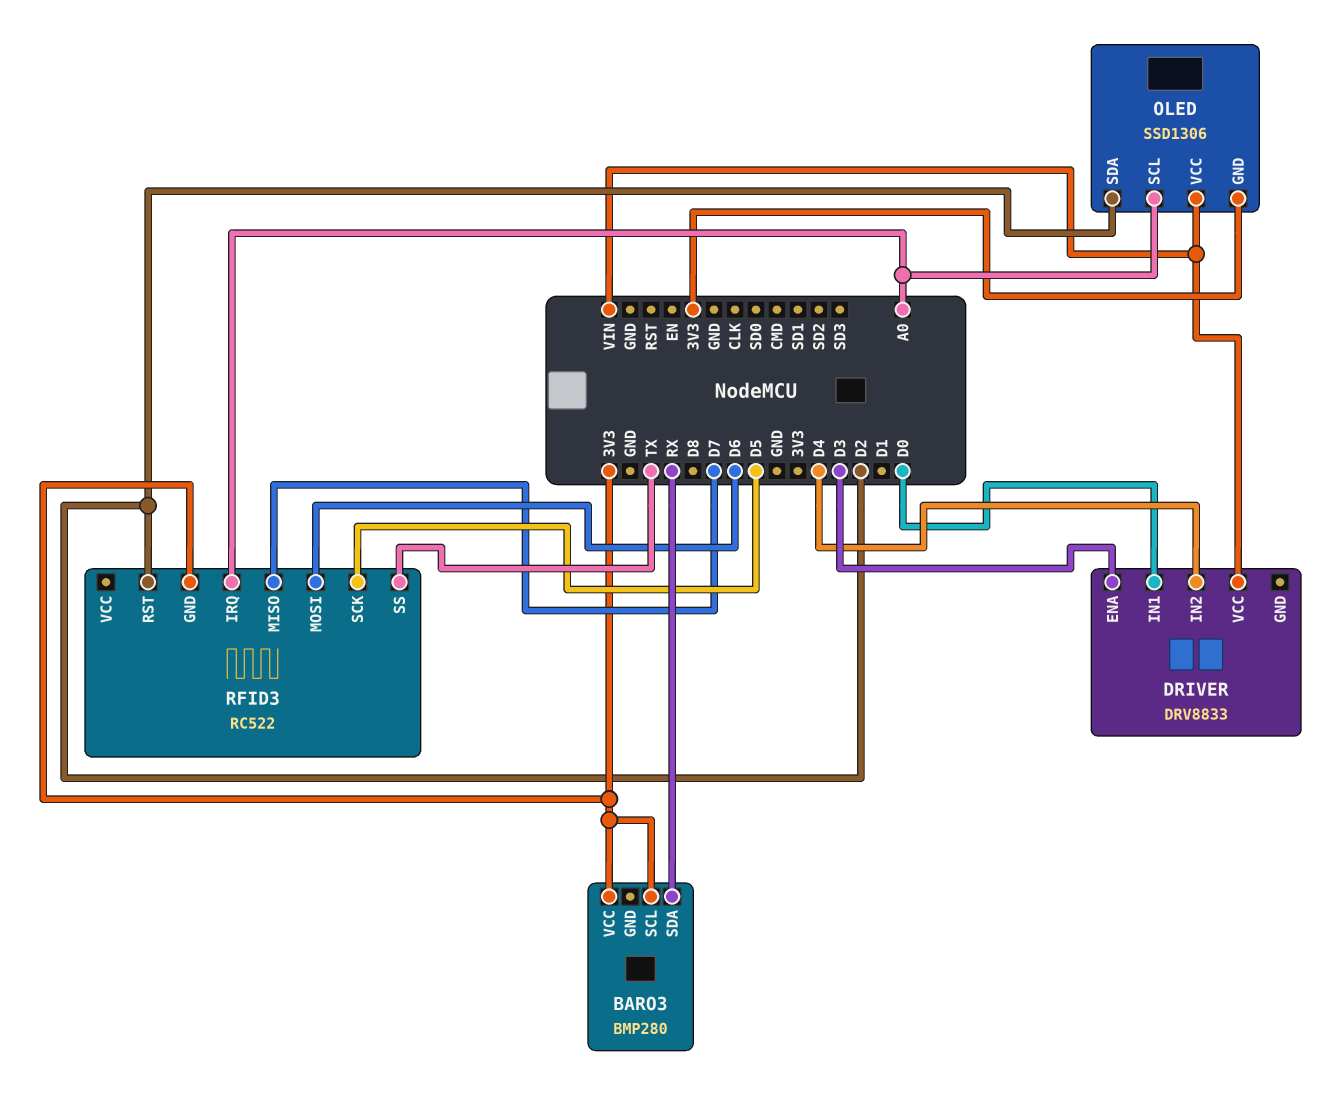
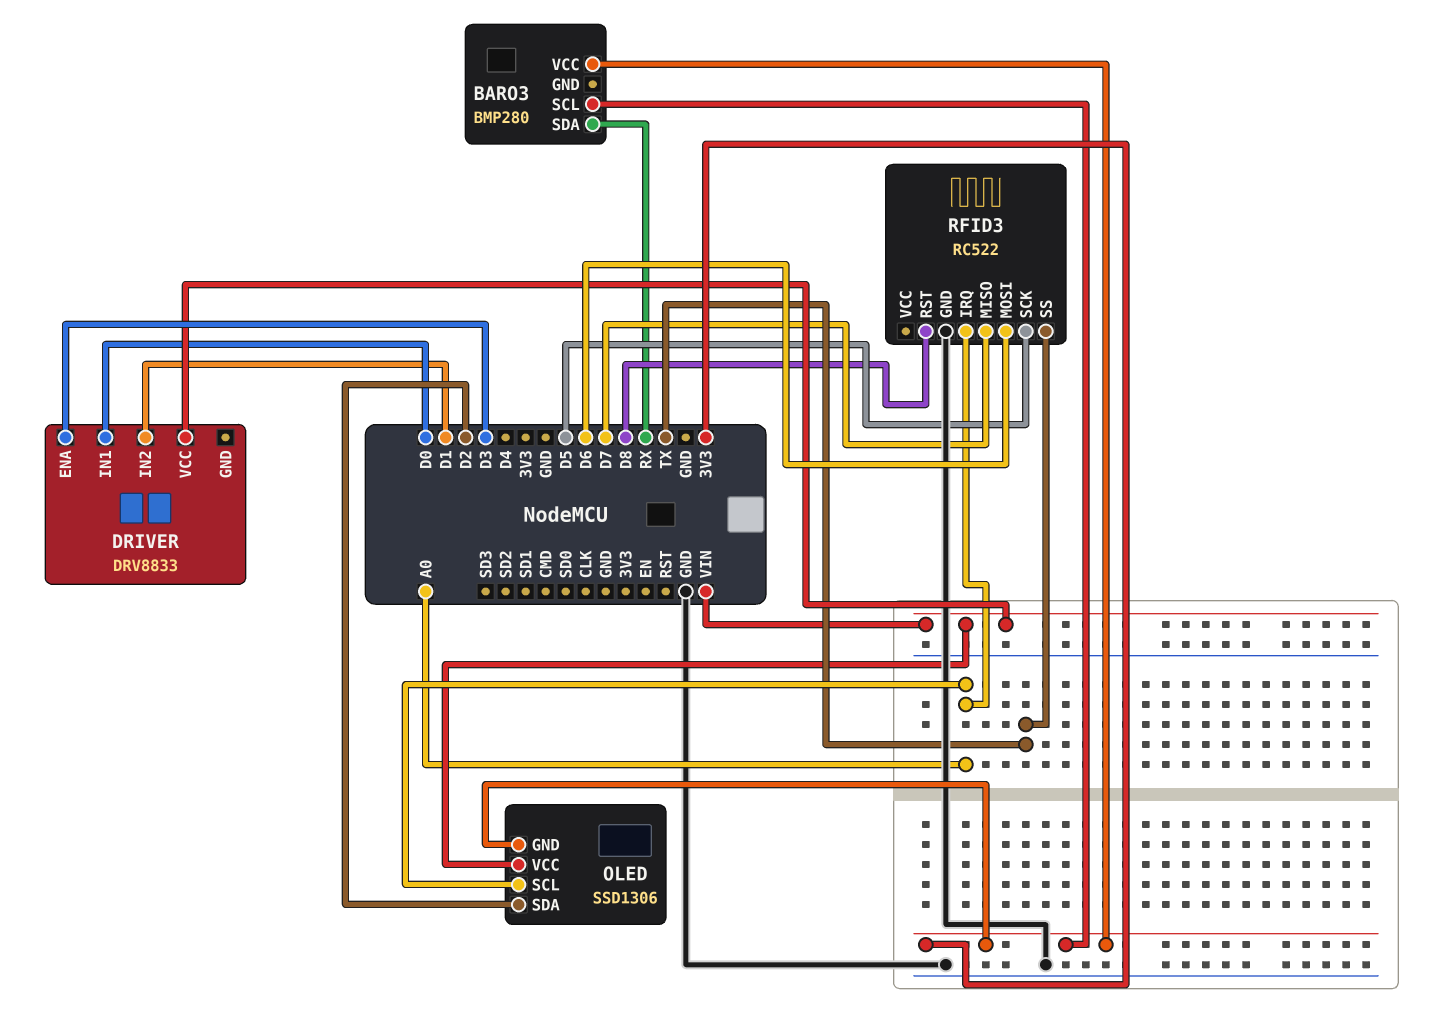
DRIVER pin IN2: D4 -> D1
RFID3 pin GND: 3V3 -> GND
RFID3 pin RST: D2 -> D8

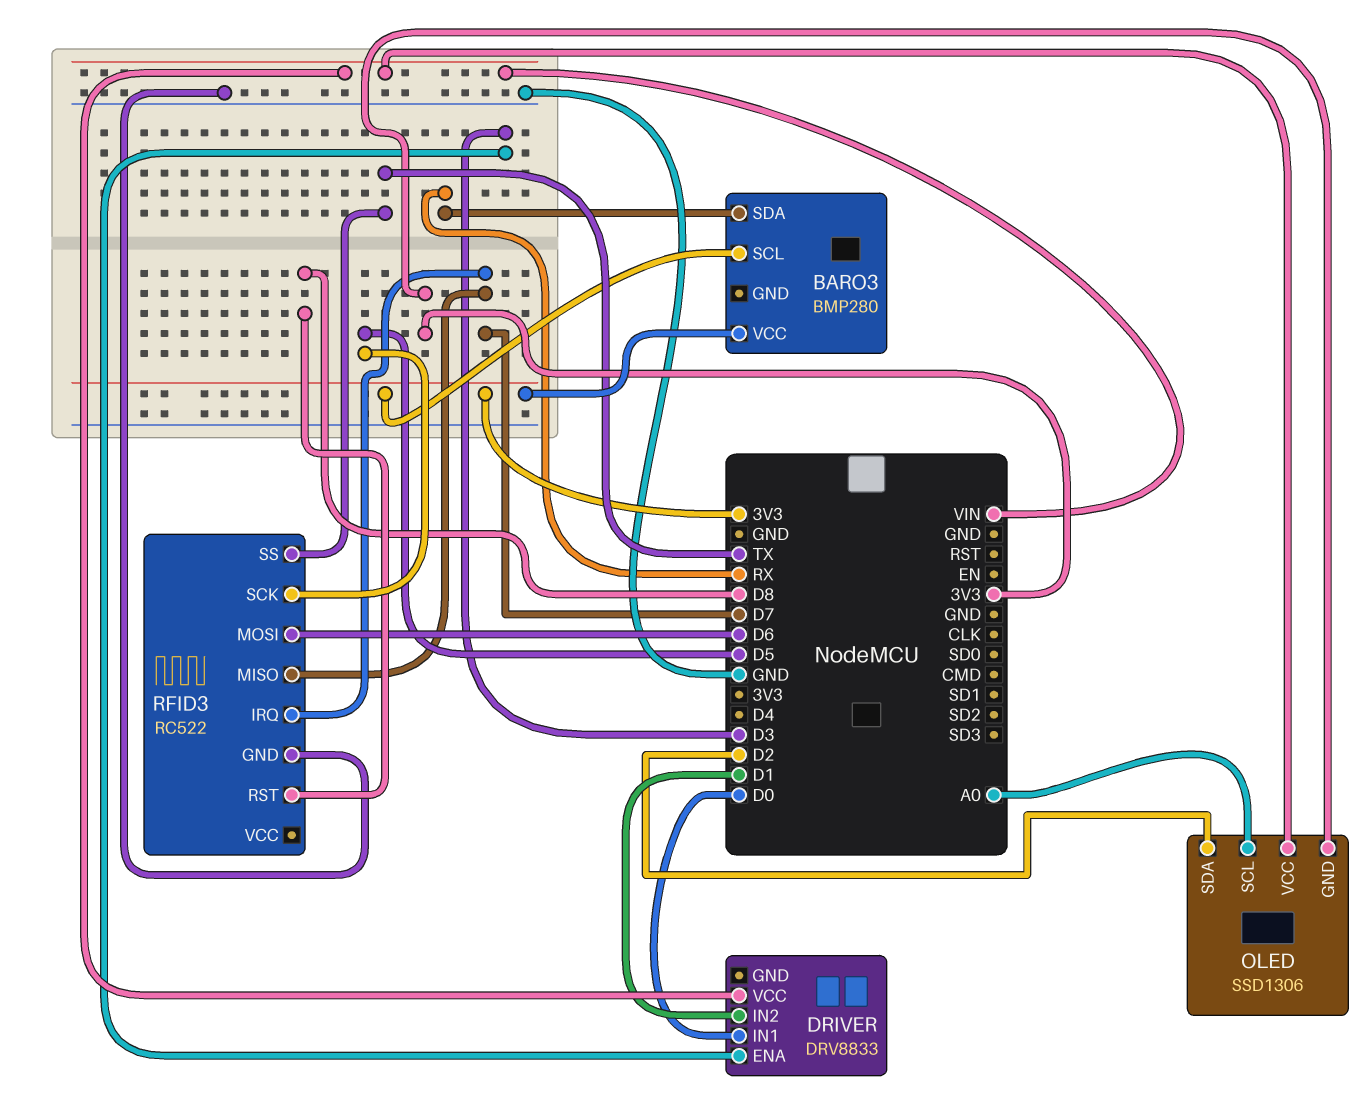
RFID3 pin IRQ: A0 -> D7

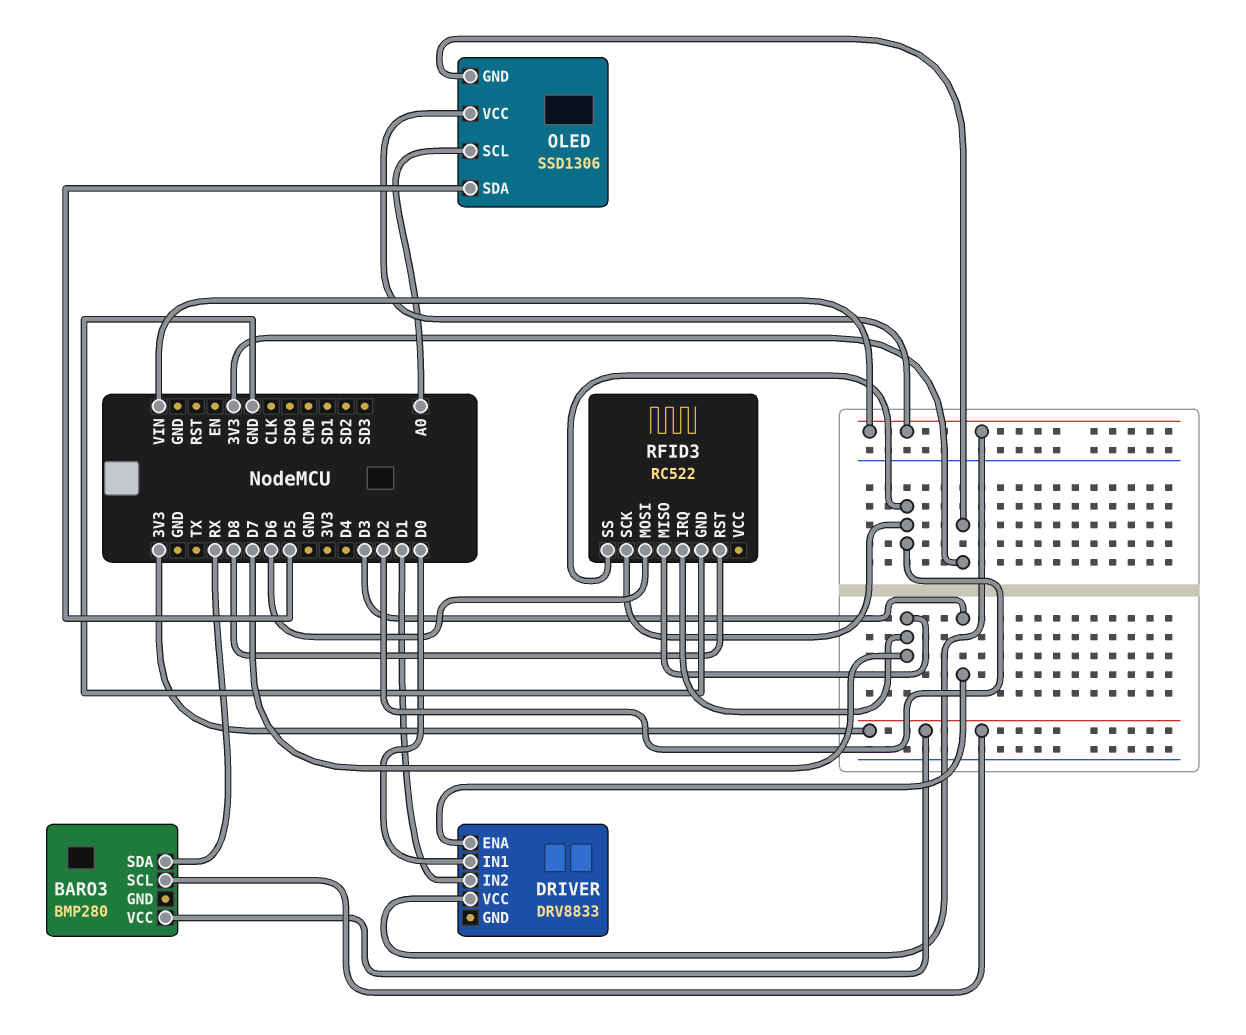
OLED pin SDA: D2 -> D5
RFID3 pin SCK: D5 -> D2
RFID3 pin SS: TX -> D2

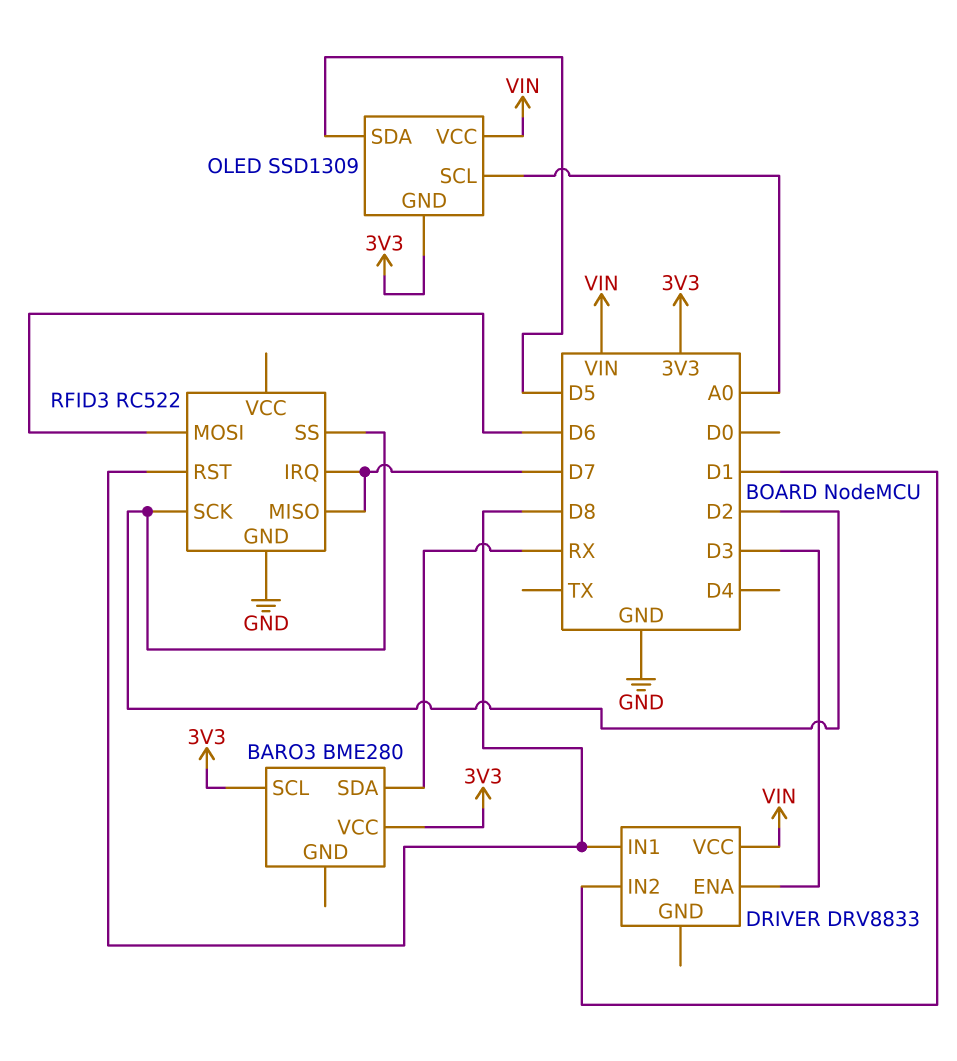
BARO3: BMP280 -> BME280
DRIVER pin IN1: D0 -> D8
OLED: SSD1306 -> SSD1309

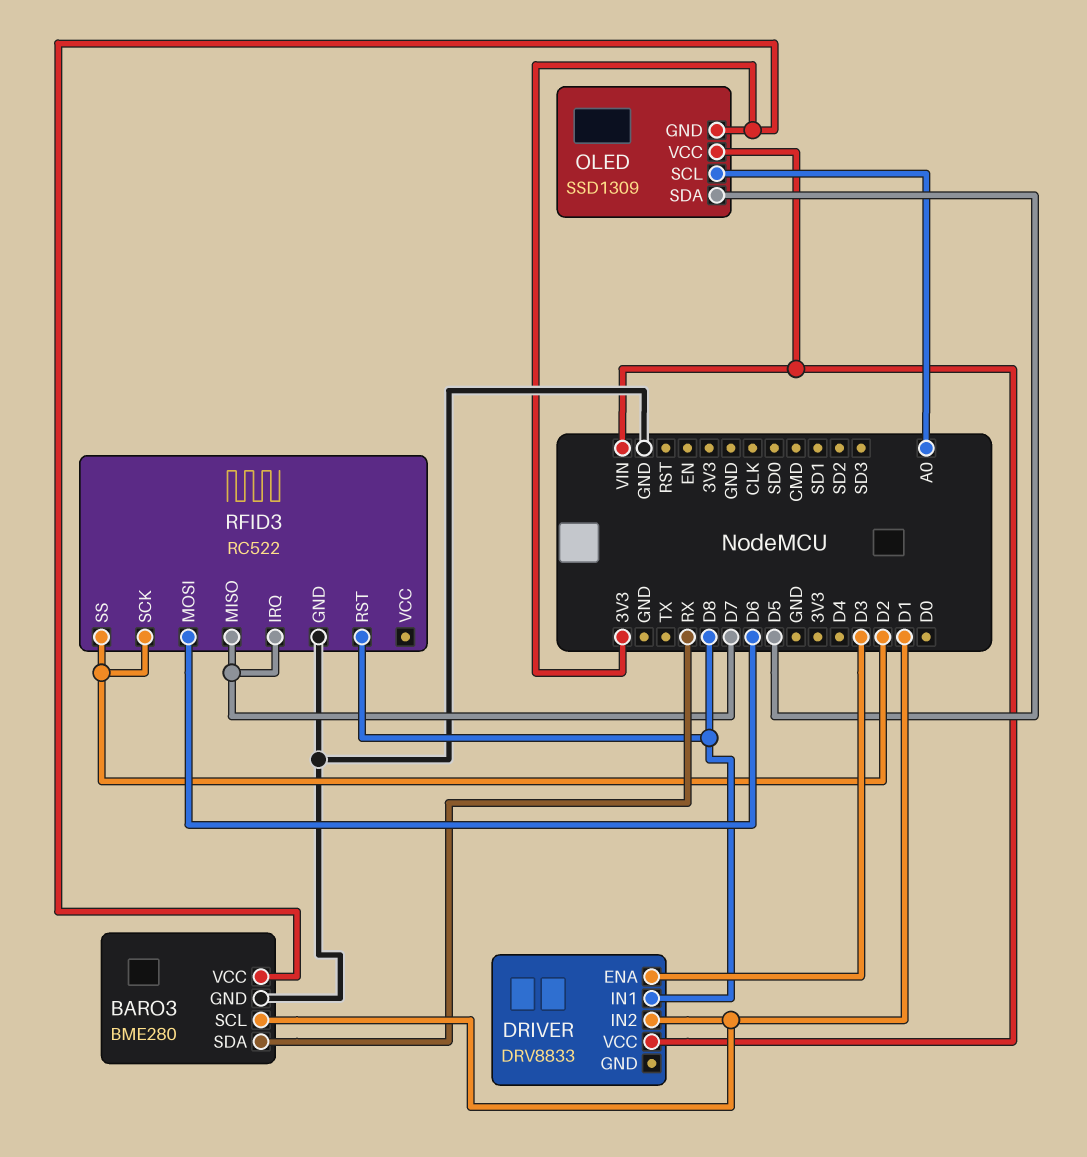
BARO3 pin GND: none -> GND
BARO3 pin SCL: 3V3 -> D1

